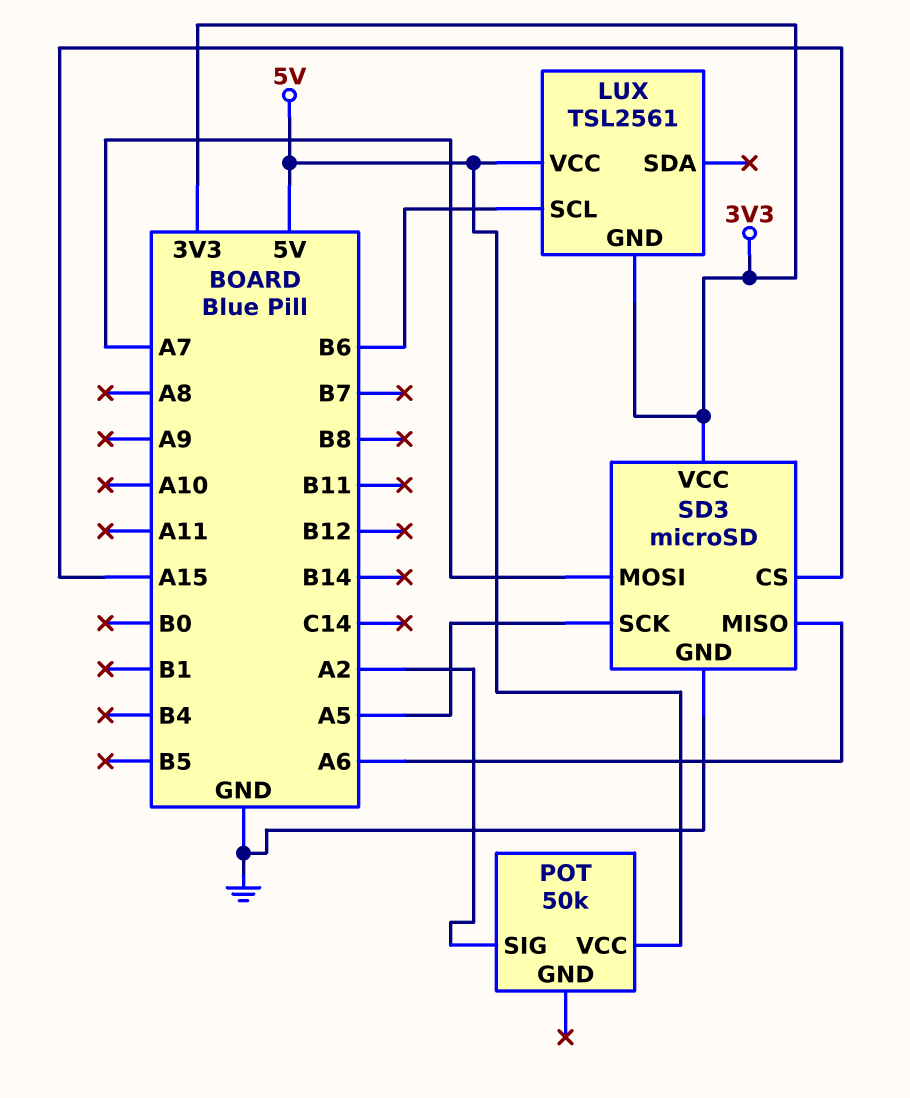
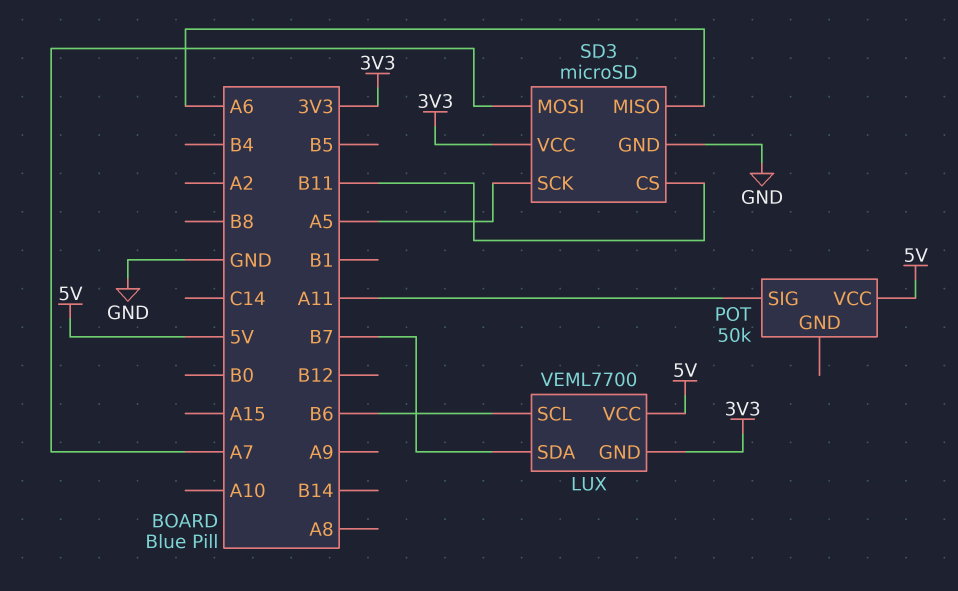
LUX: TSL2561 -> VEML7700
LUX pin SDA: none -> B7
POT pin SIG: A2 -> A11
SD3 pin CS: A15 -> B11

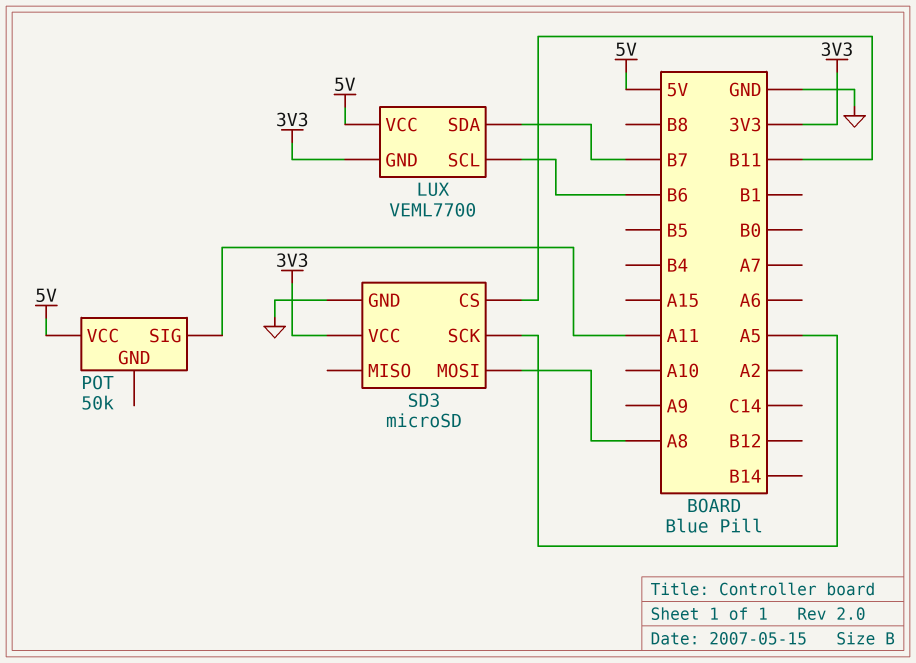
SD3 pin MISO: A6 -> none
SD3 pin MOSI: A7 -> A8

